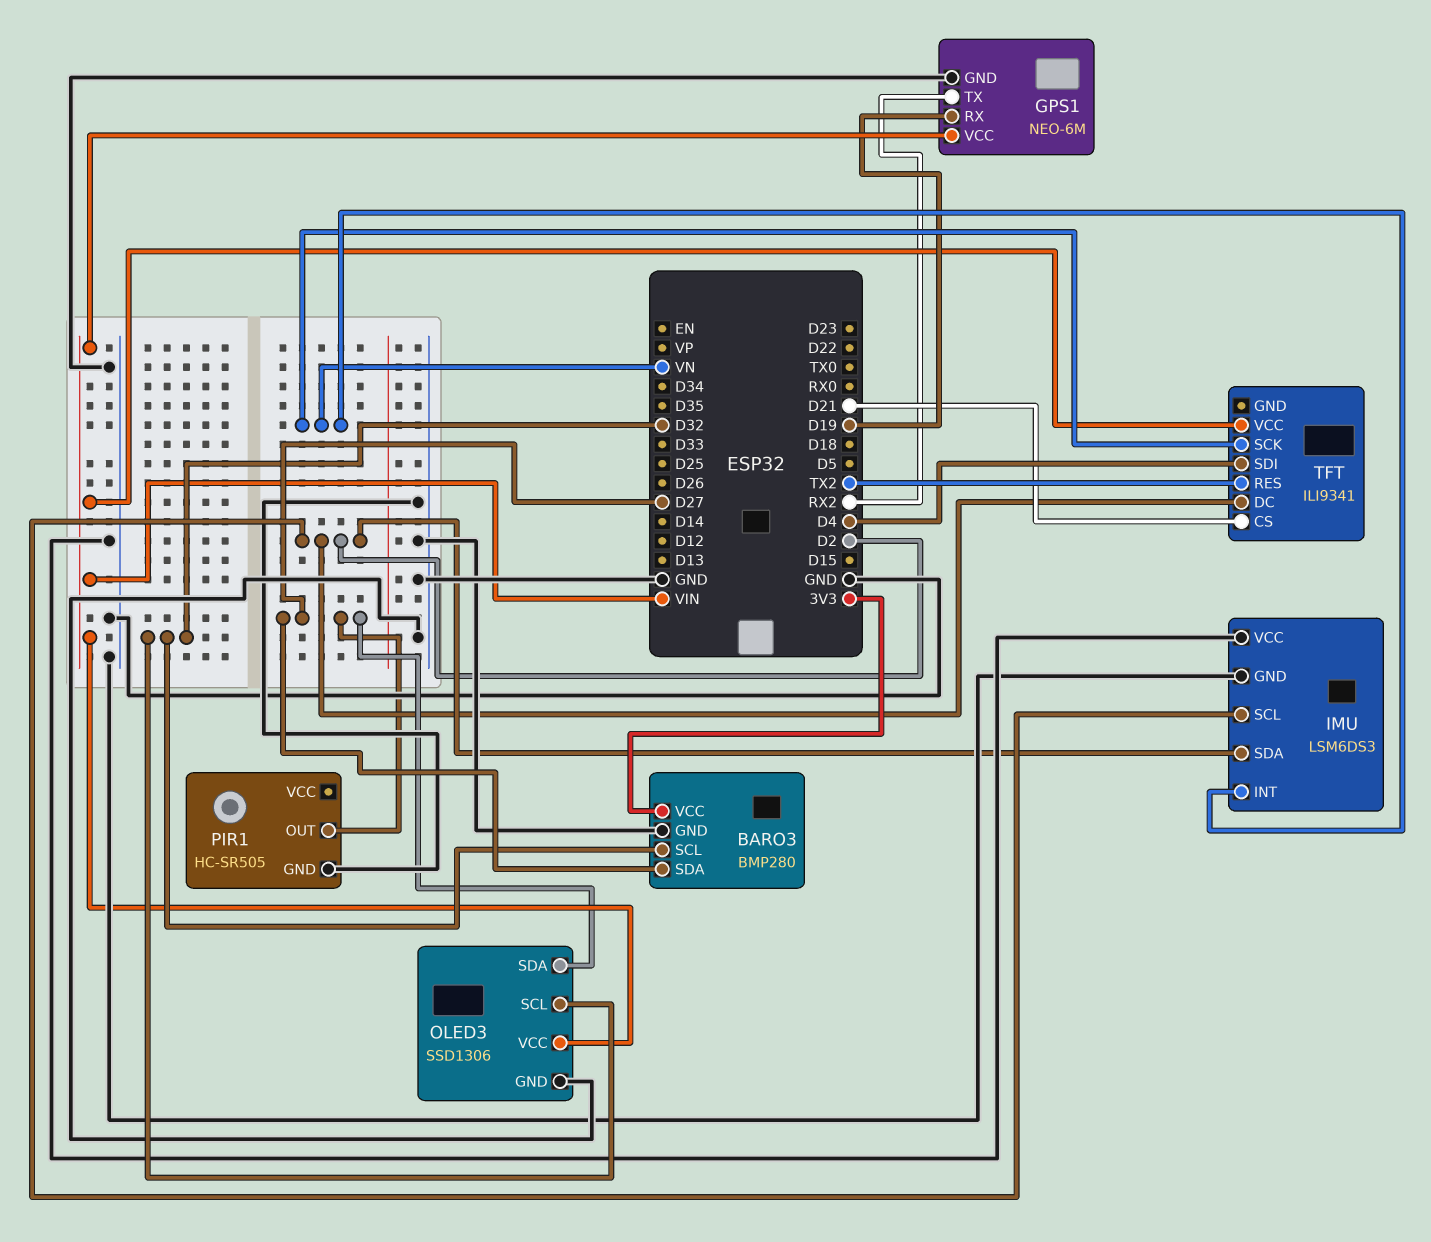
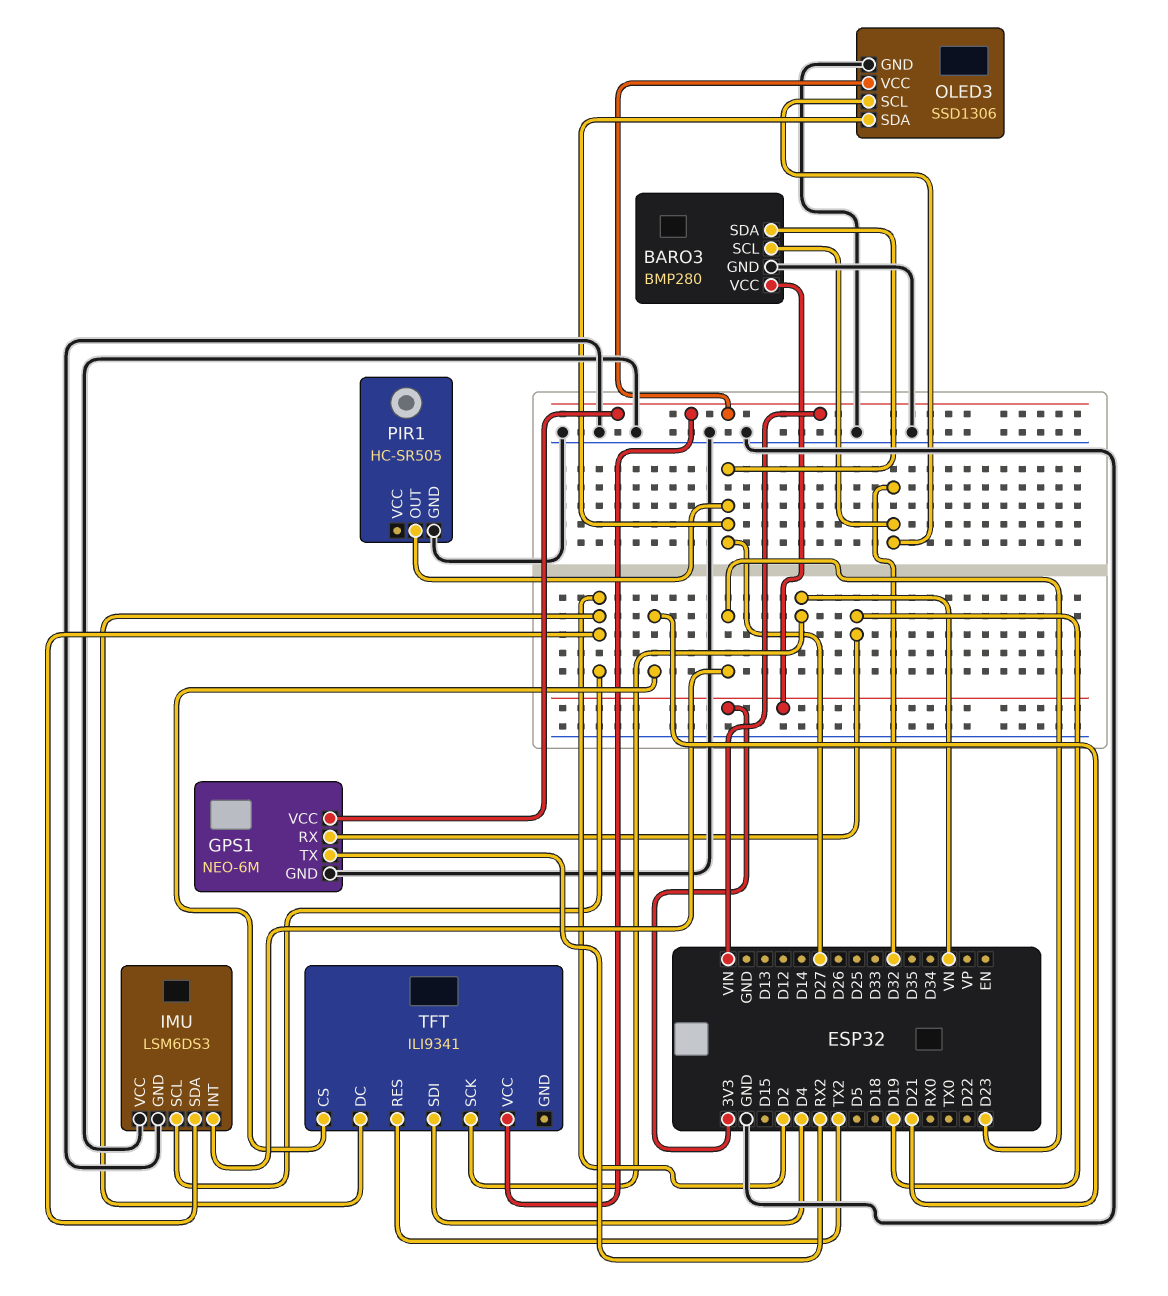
IMU pin INT: VN -> D23

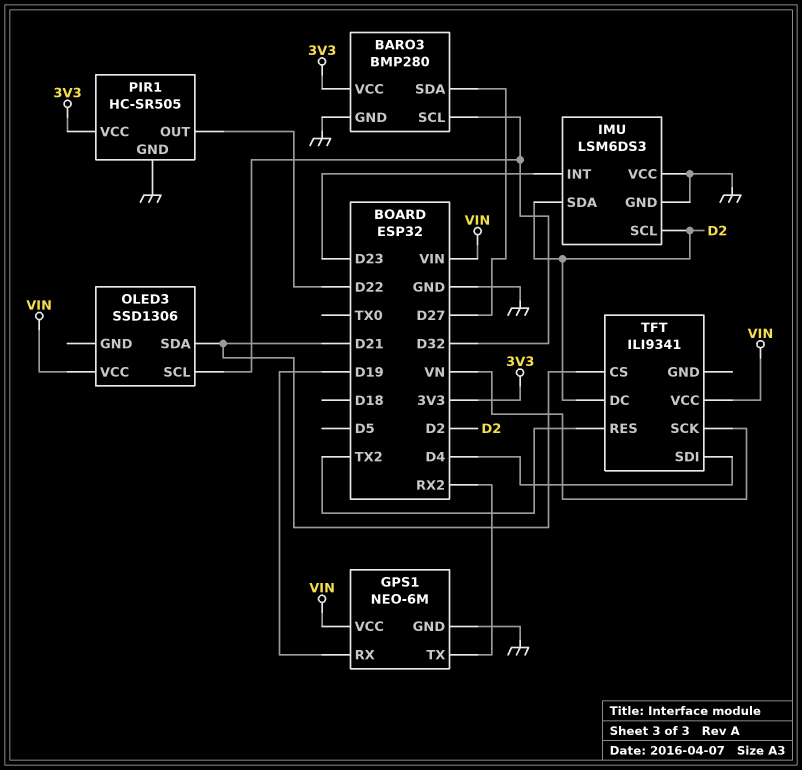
OLED3 pin GND: GND -> none
OLED3 pin SDA: D27 -> D21
PIR1 pin OUT: D27 -> D22
PIR1 pin VCC: none -> 3V3

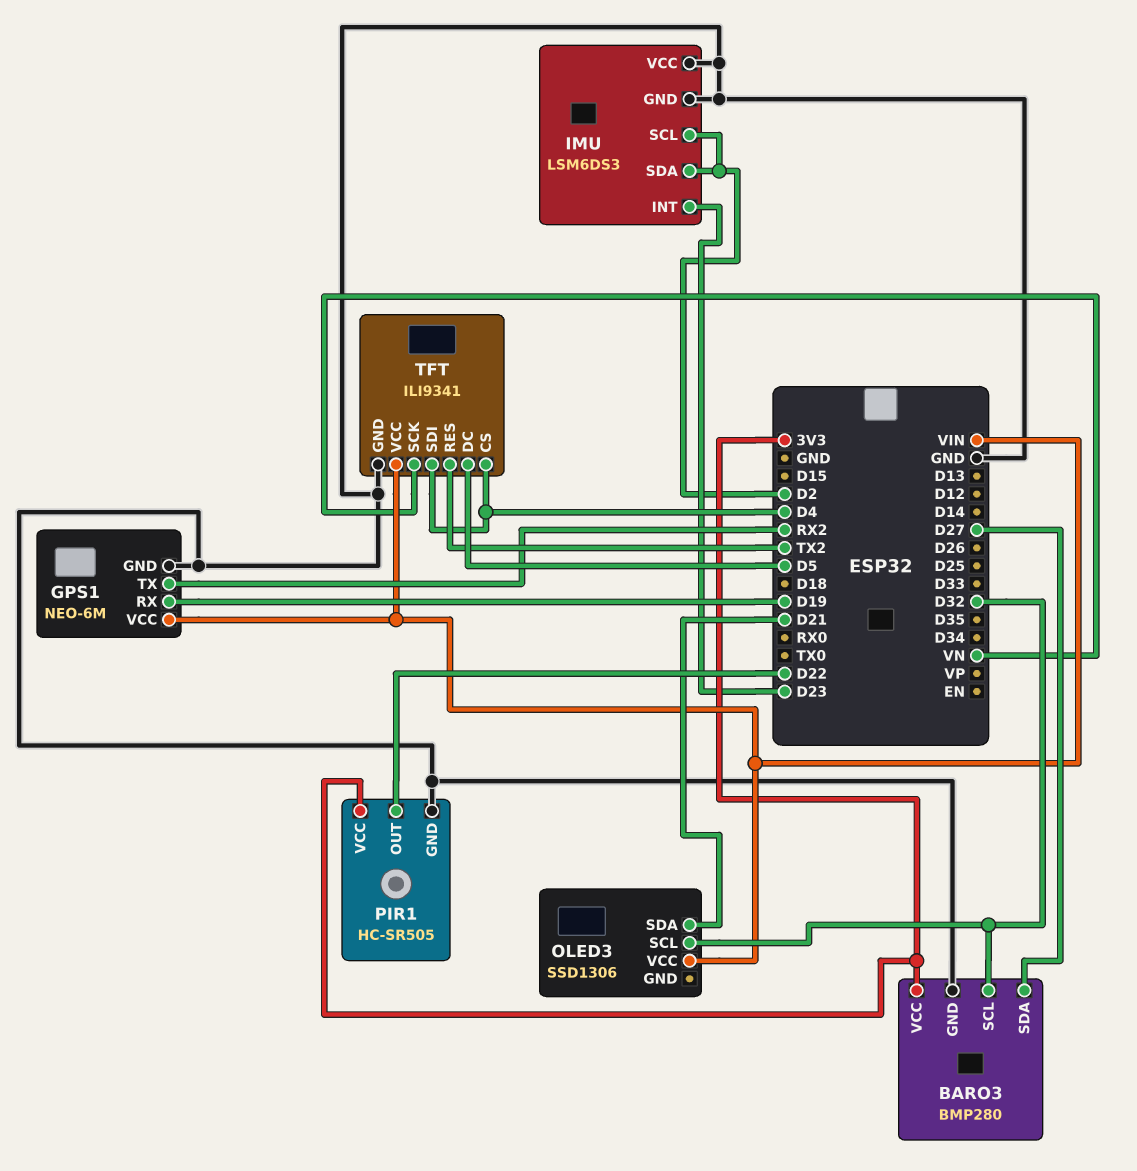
TFT pin CS: D21 -> D4
TFT pin DC: D2 -> D5
TFT pin GND: none -> GND

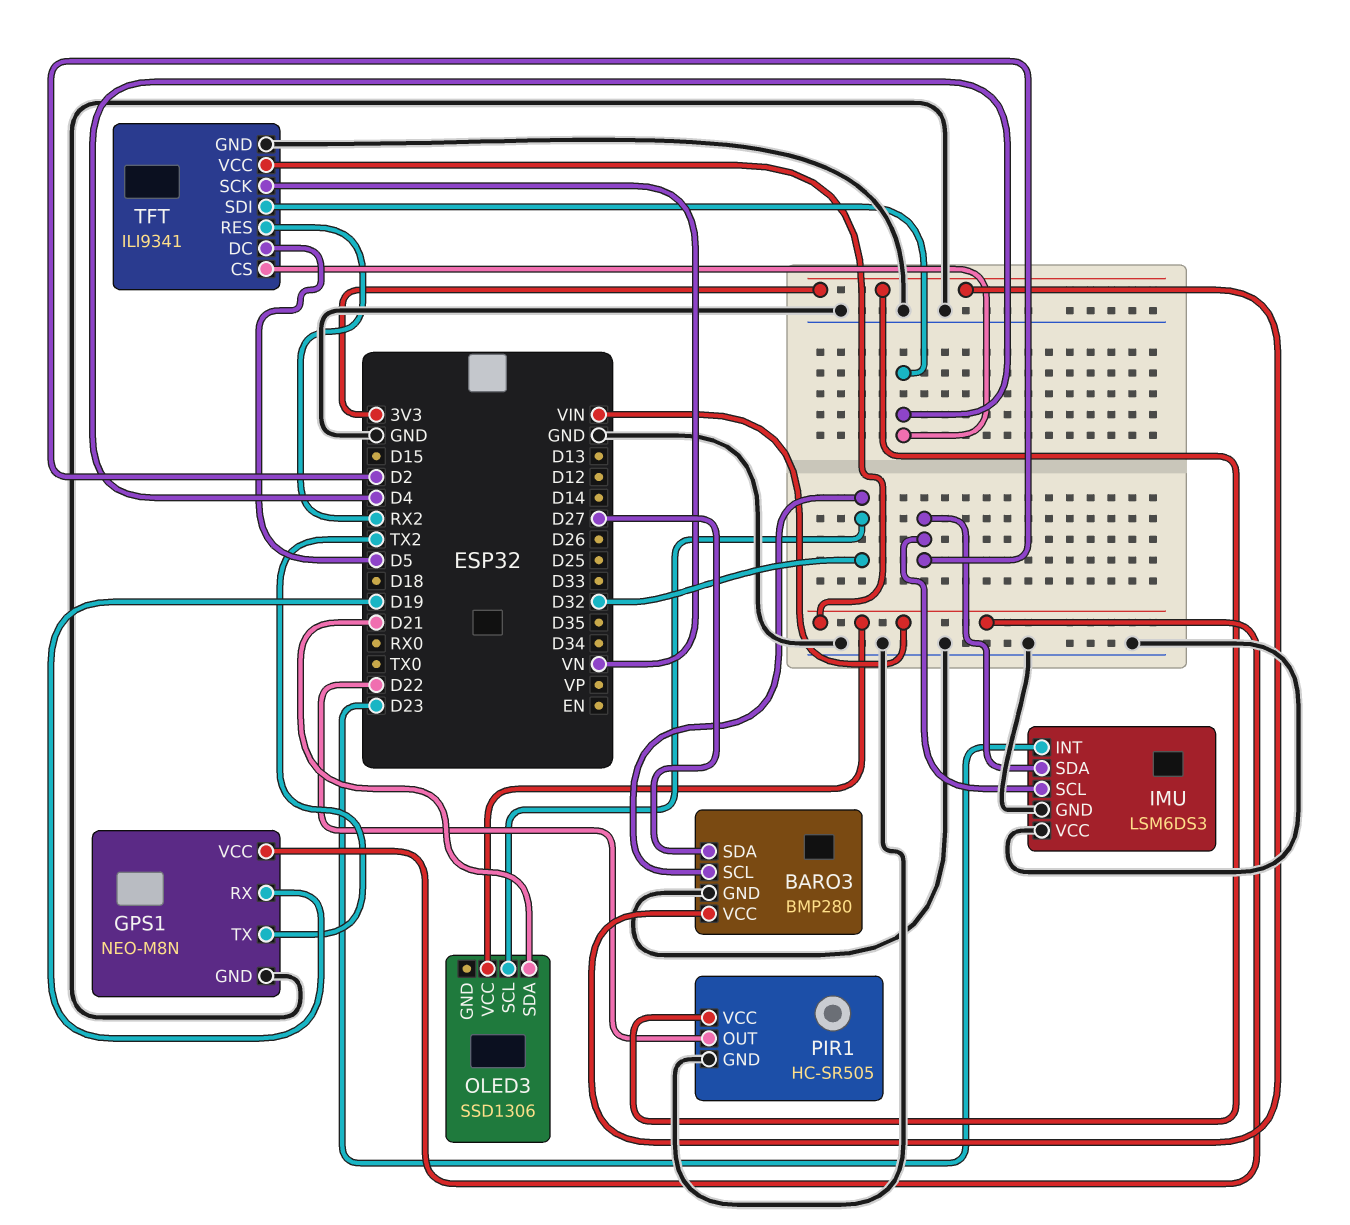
GPS1: NEO-6M -> NEO-M8N
GPS1 pin TX: RX2 -> TX2
TFT pin RES: TX2 -> RX2

